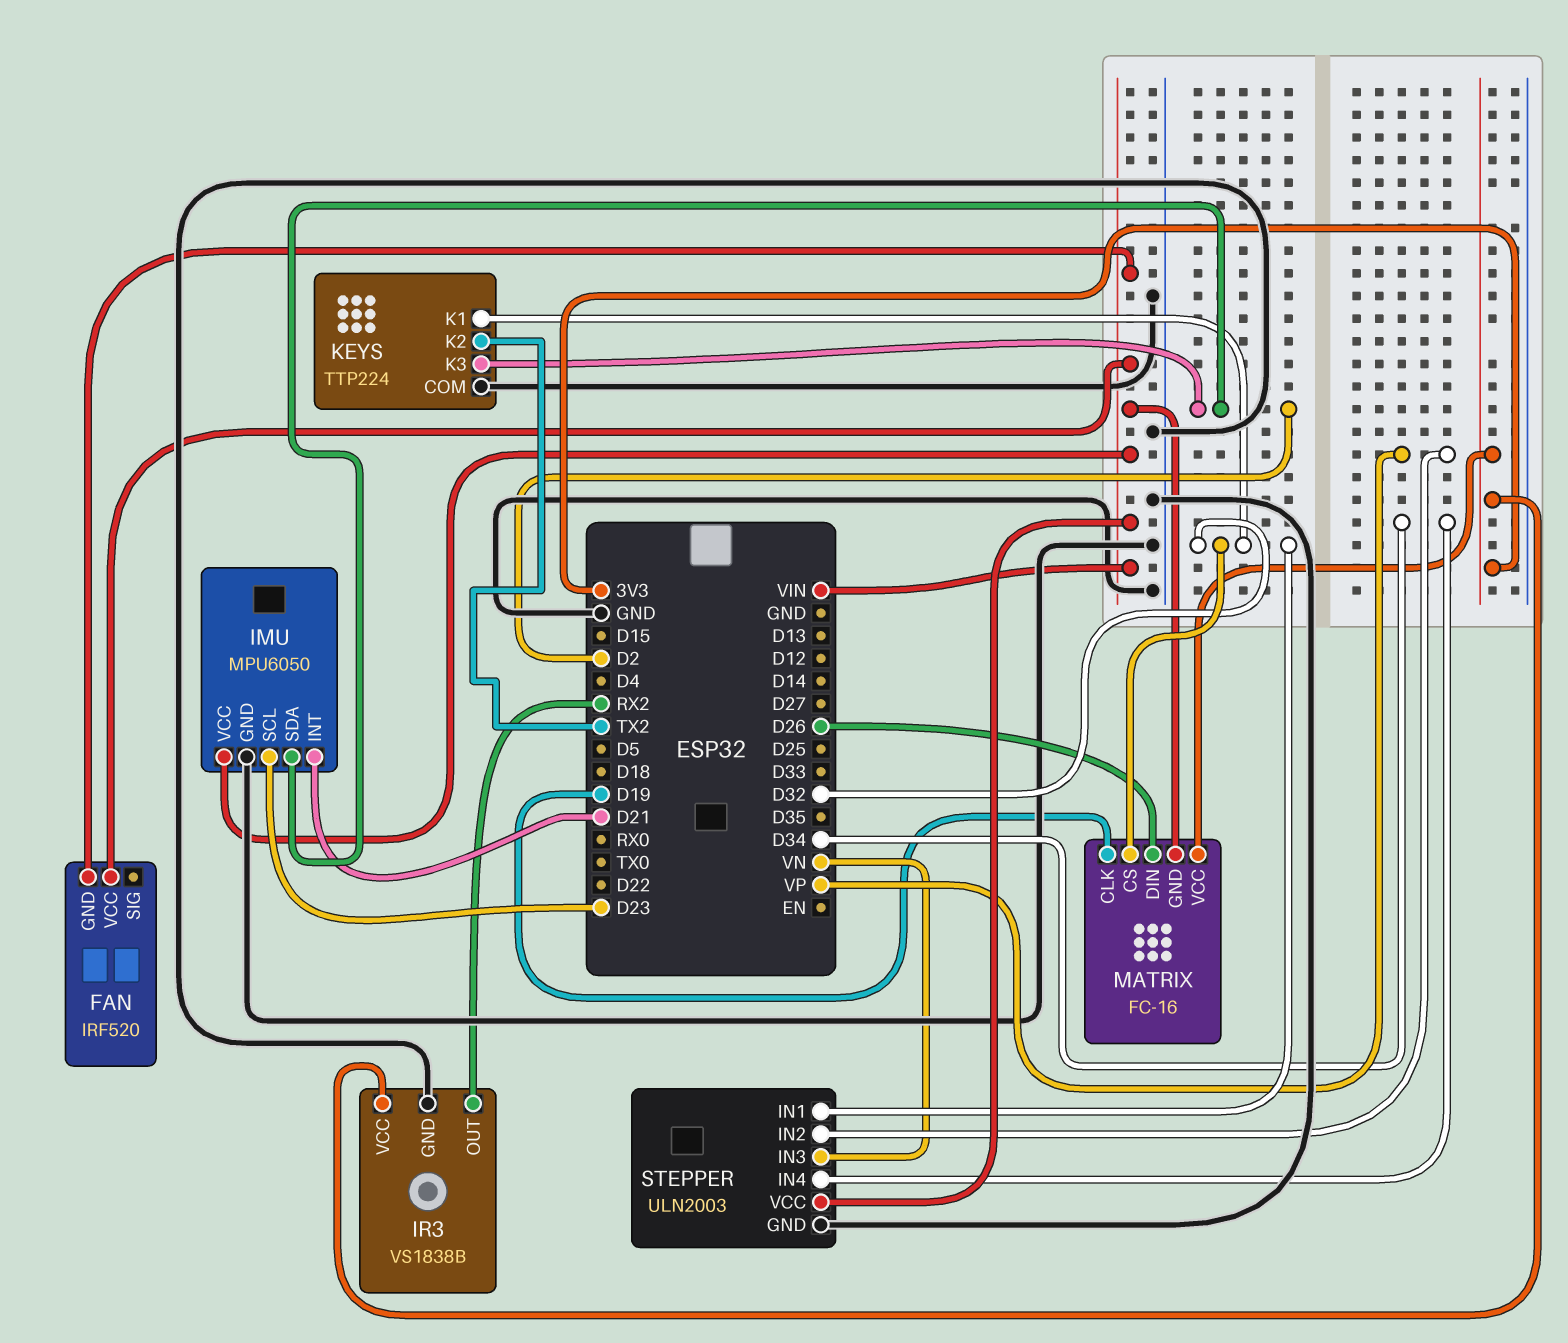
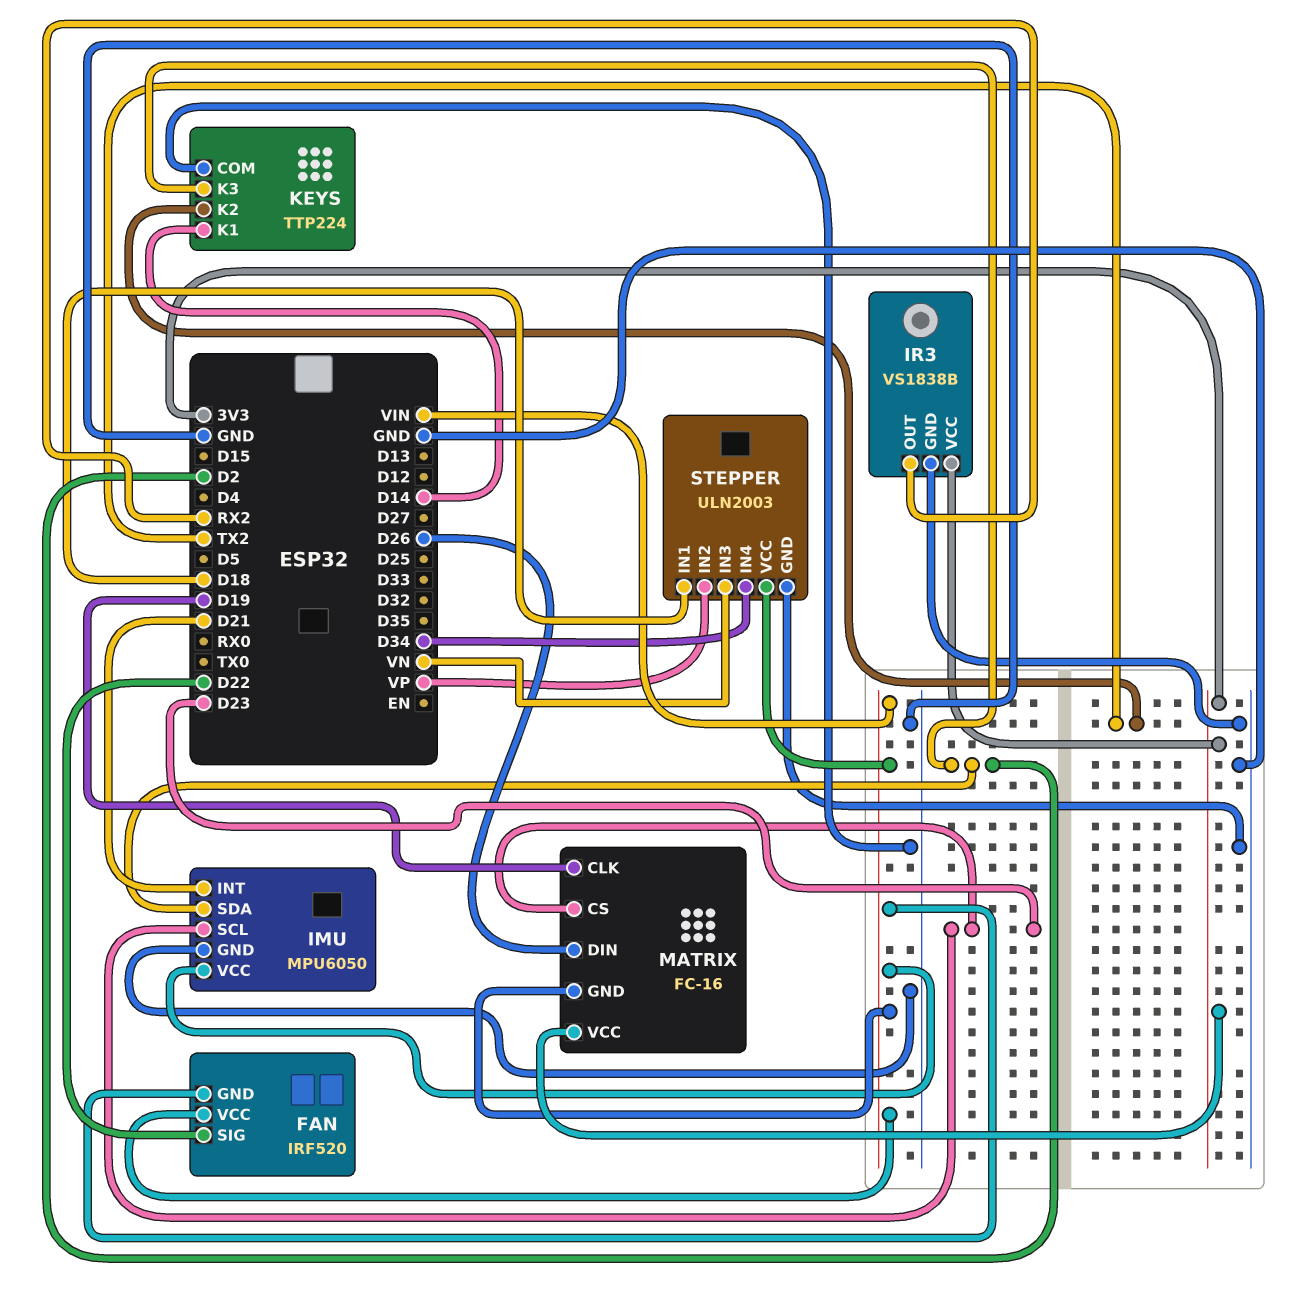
FAN pin SIG: none -> D22
KEYS pin K1: D32 -> D14
MATRIX pin CS: D32 -> D23
STEPPER pin IN1: D32 -> D18

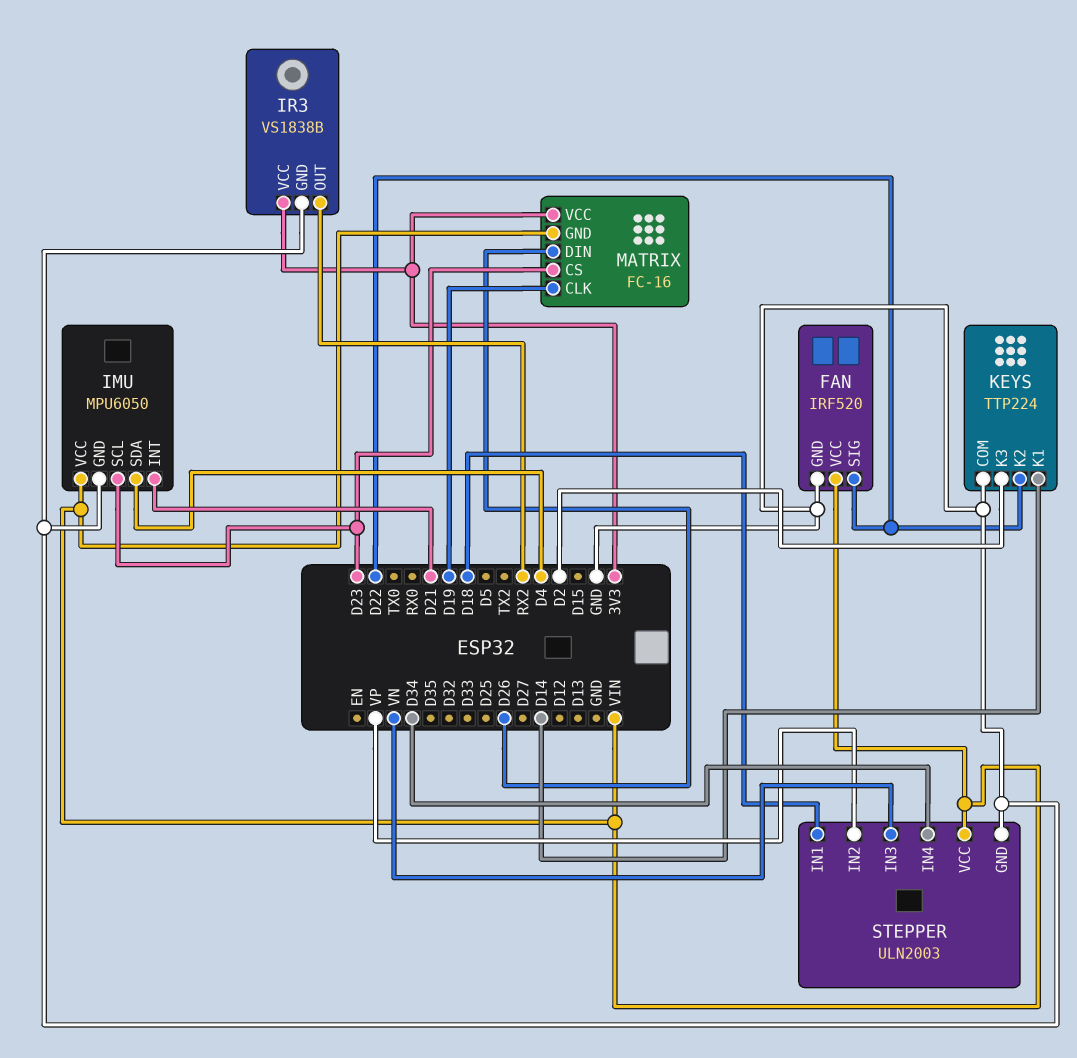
FAN pin GND: VIN -> GND
IMU pin SDA: D2 -> D4
KEYS pin K2: TX2 -> D22

